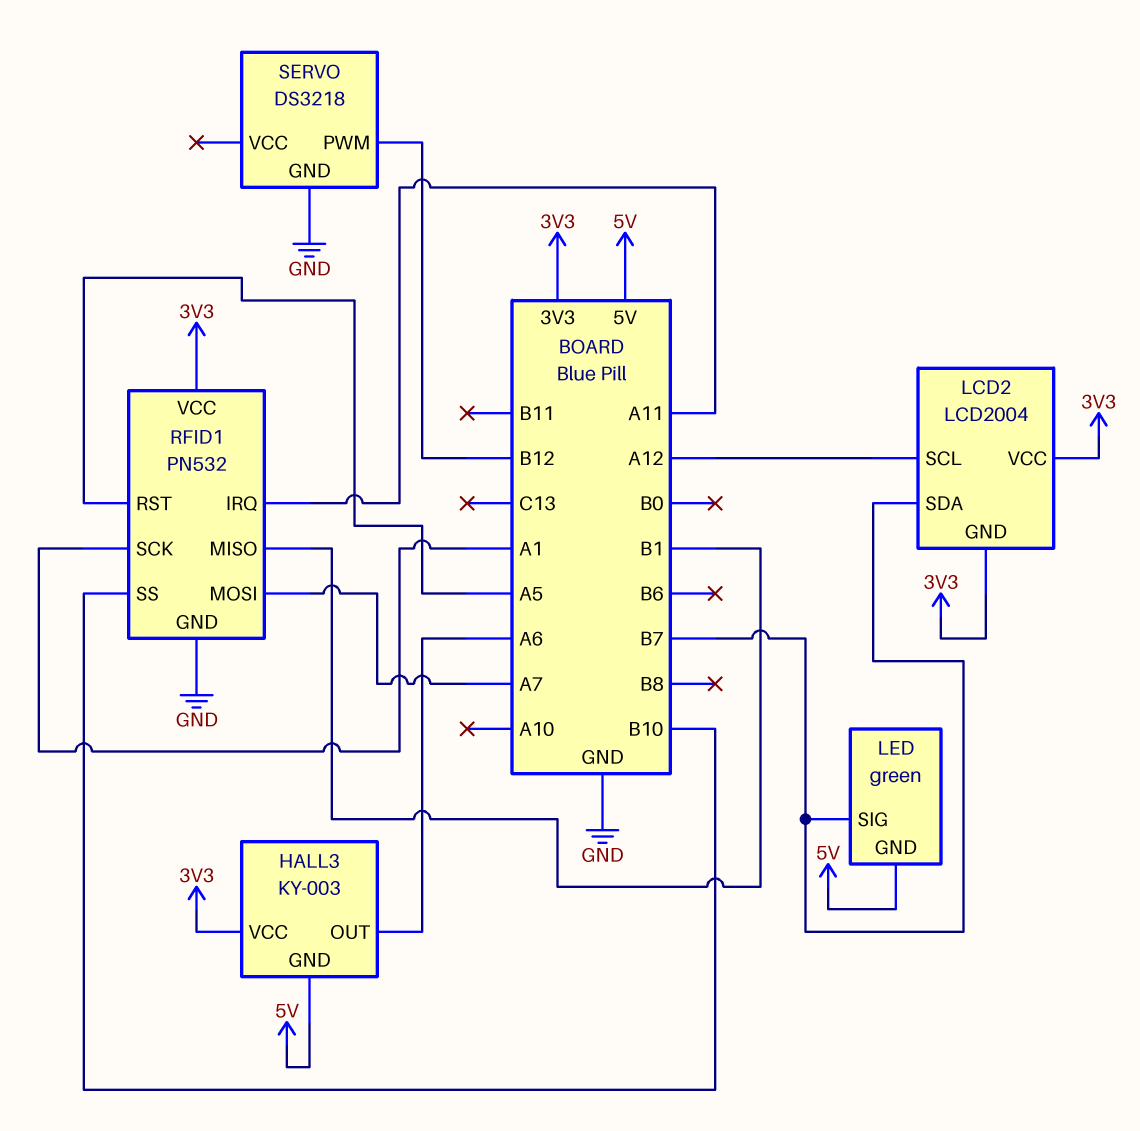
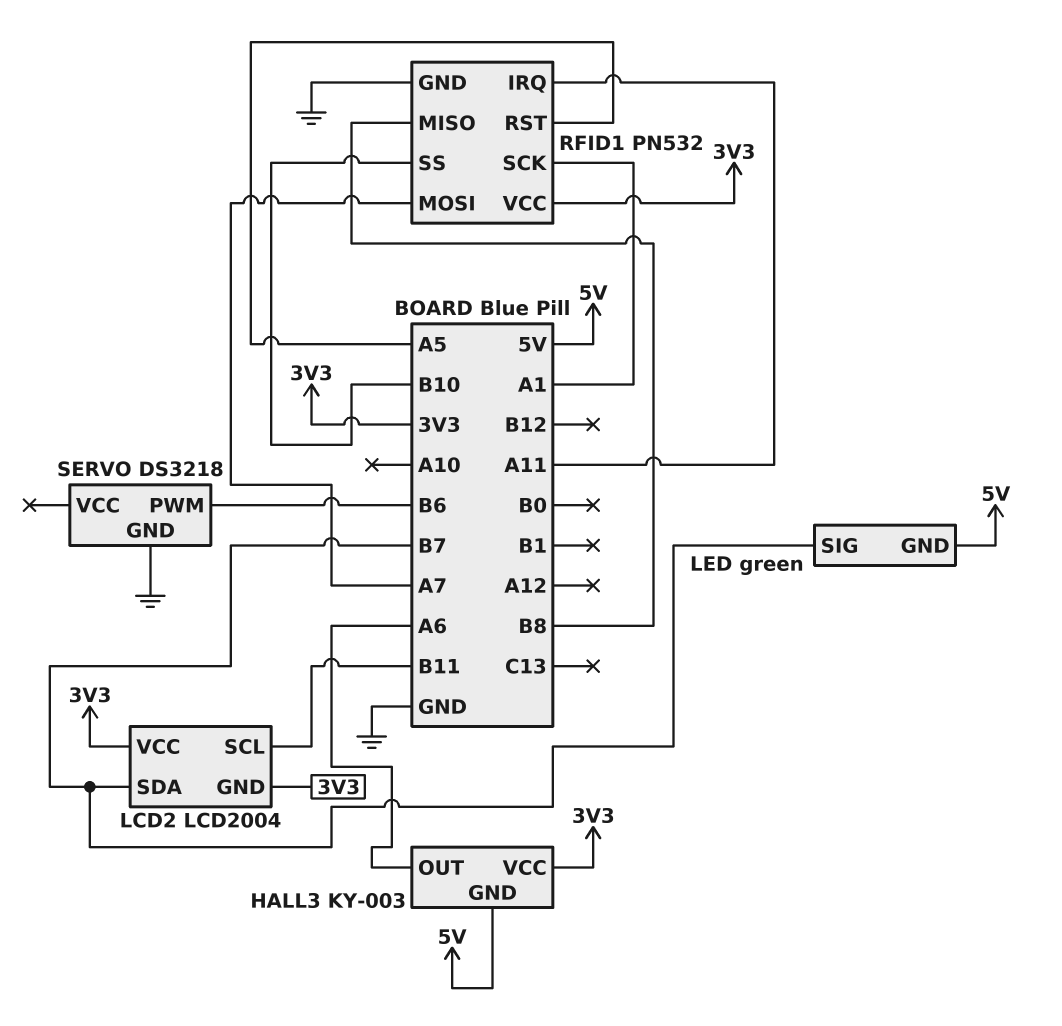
LCD2 pin SCL: A12 -> B11
RFID1 pin MISO: B1 -> B8
SERVO pin PWM: B12 -> B6

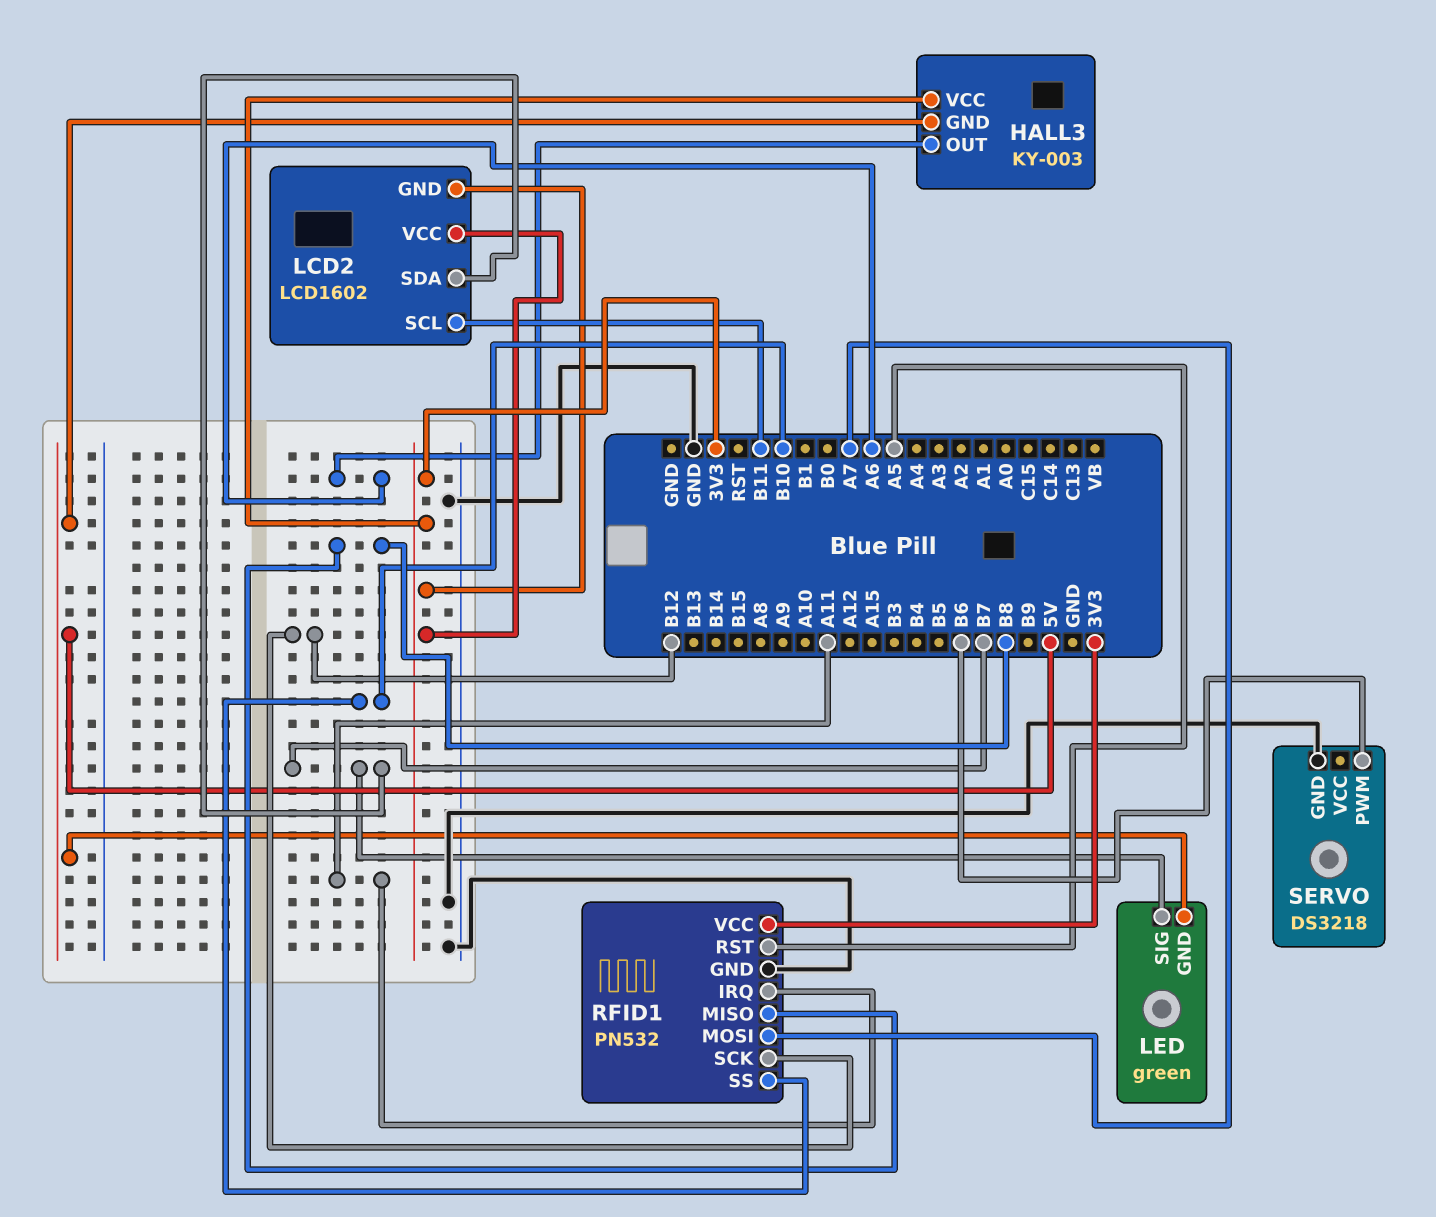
LCD2: LCD2004 -> LCD1602
RFID1 pin SCK: A1 -> B12

